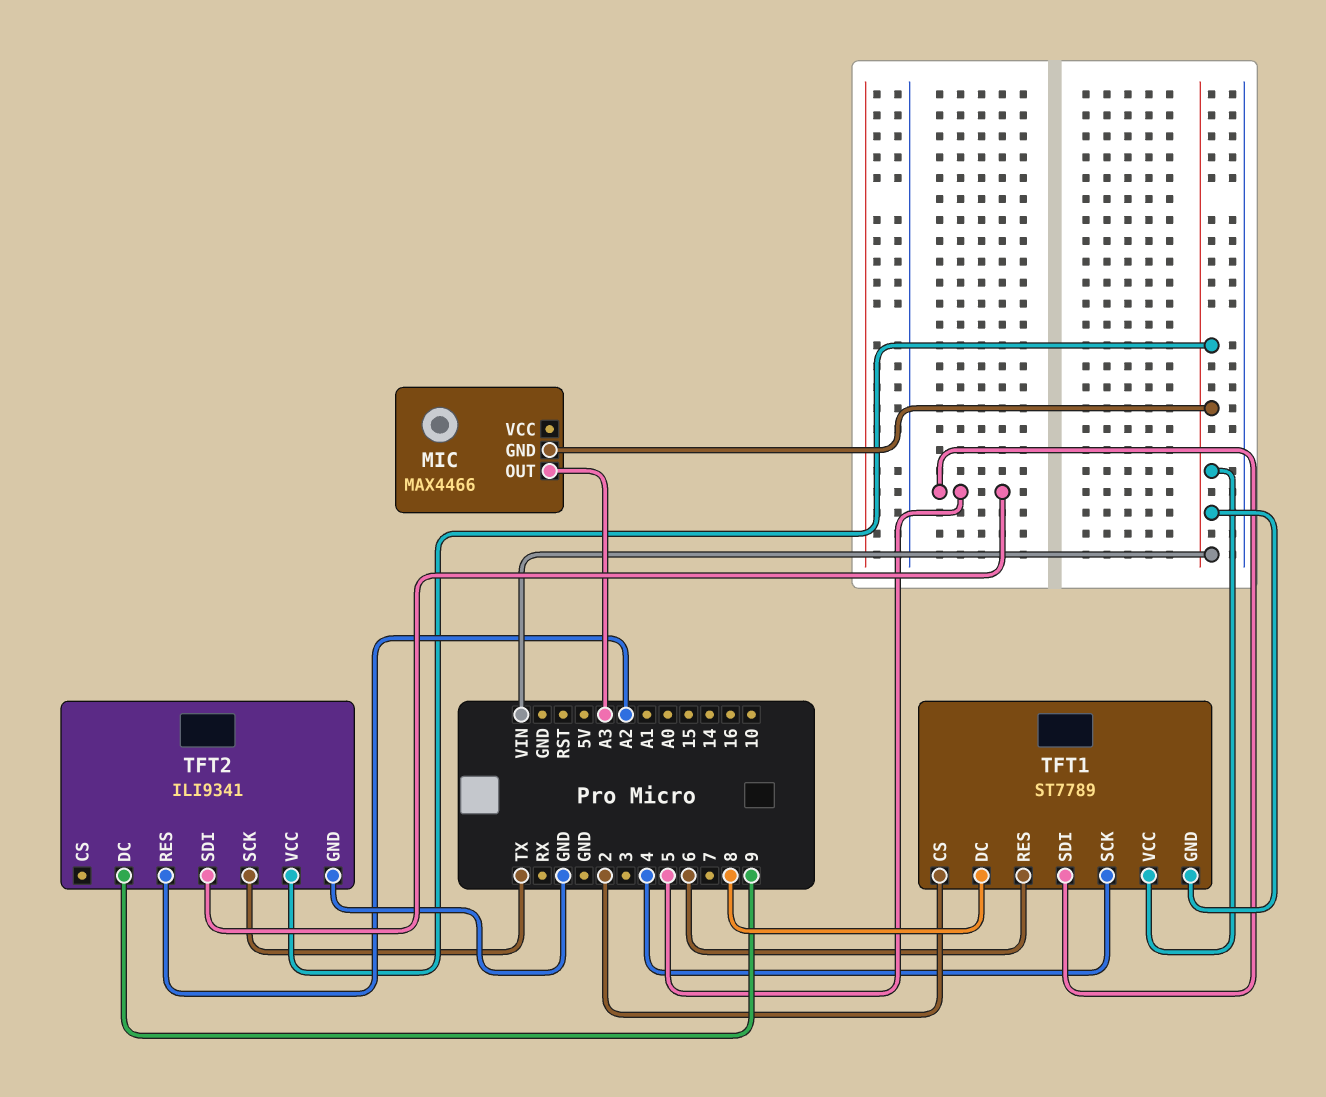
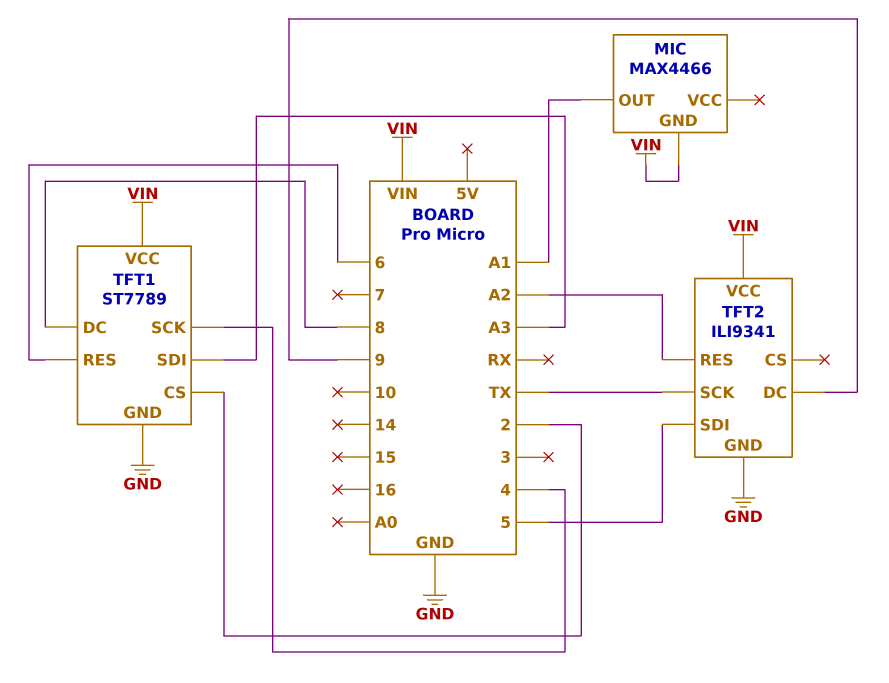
MIC pin OUT: A3 -> A1
TFT1 pin GND: VIN -> GND
TFT1 pin SDI: 5 -> A3

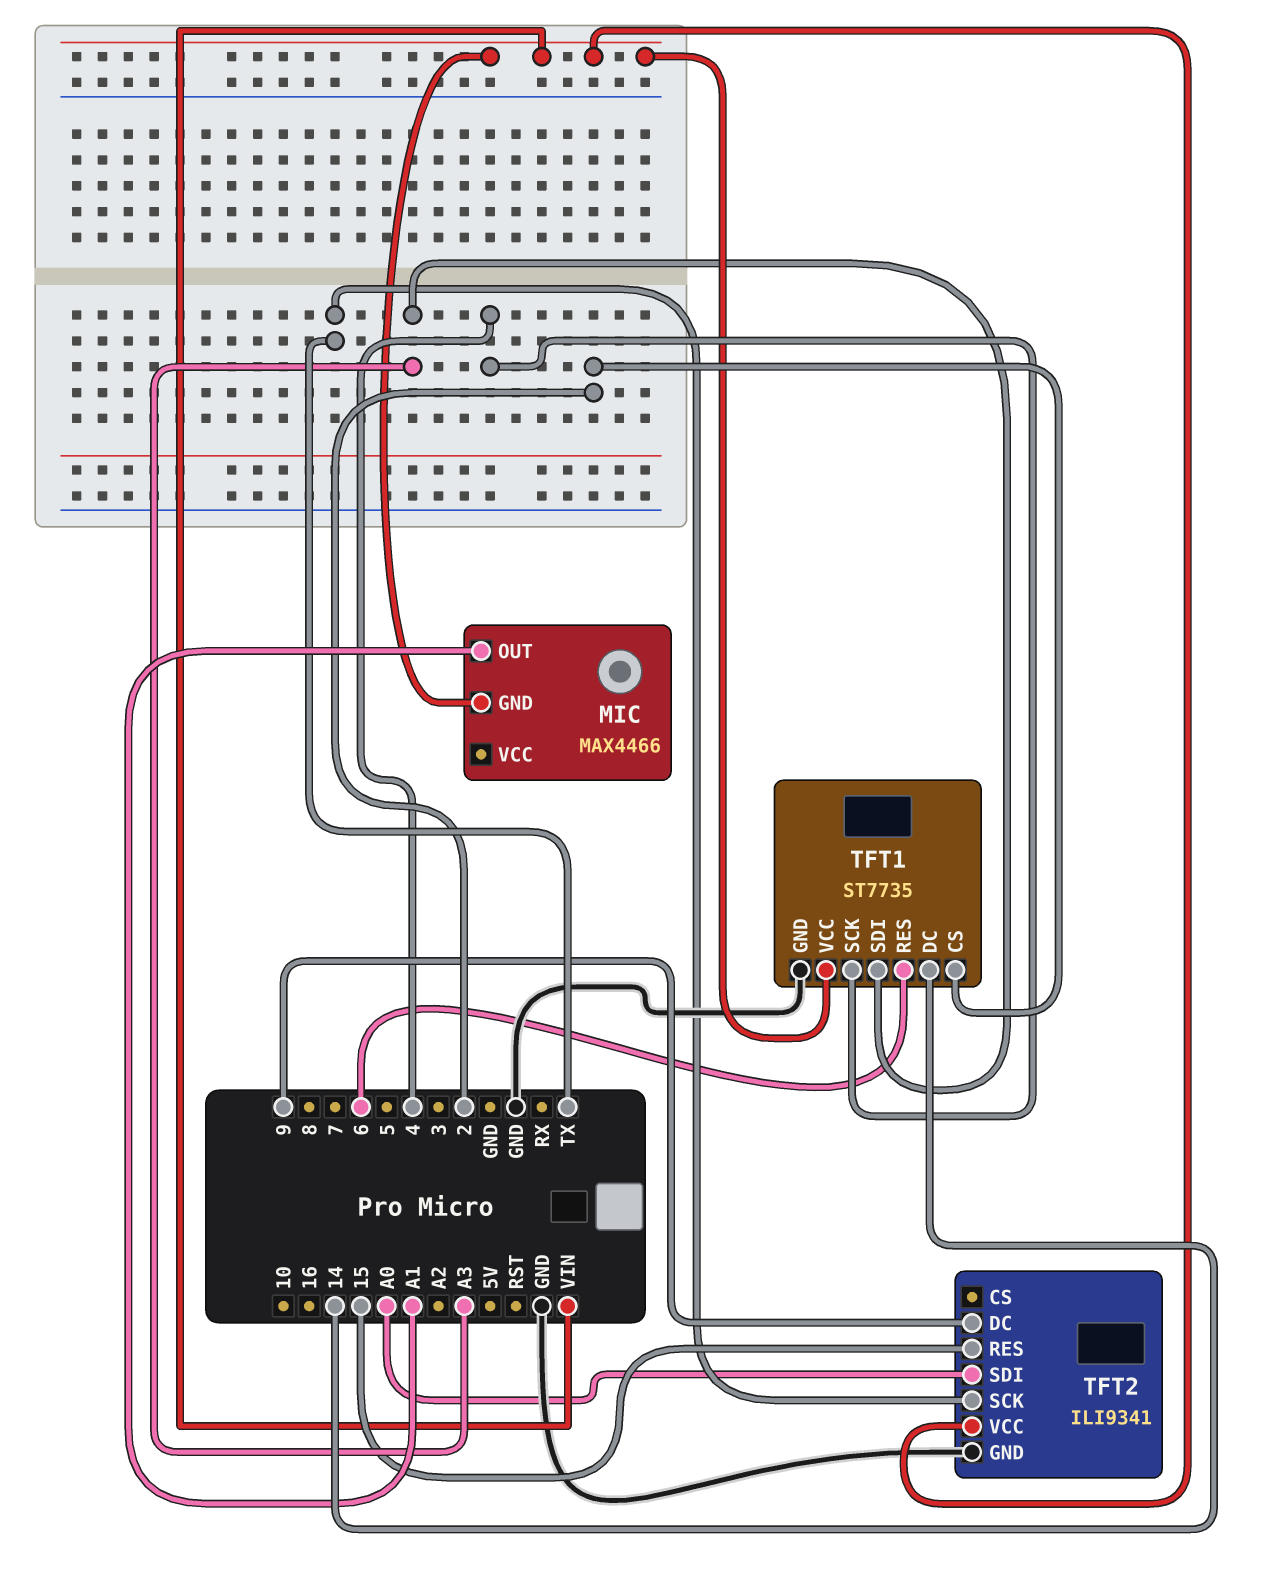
TFT1: ST7789 -> ST7735
TFT1 pin DC: 8 -> 14
TFT2 pin RES: A2 -> 15
TFT2 pin SDI: 5 -> A0

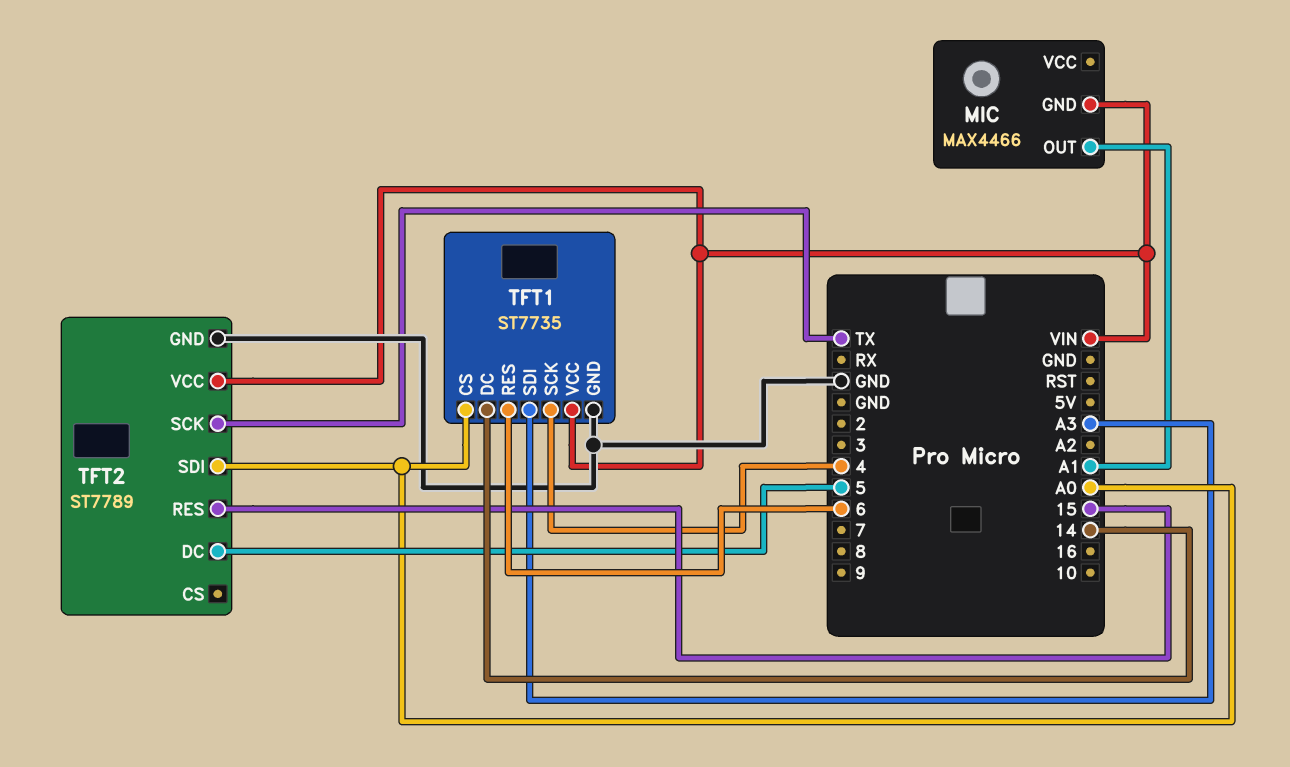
TFT1 pin CS: 2 -> A0
TFT2: ILI9341 -> ST7789
TFT2 pin DC: 9 -> 5

